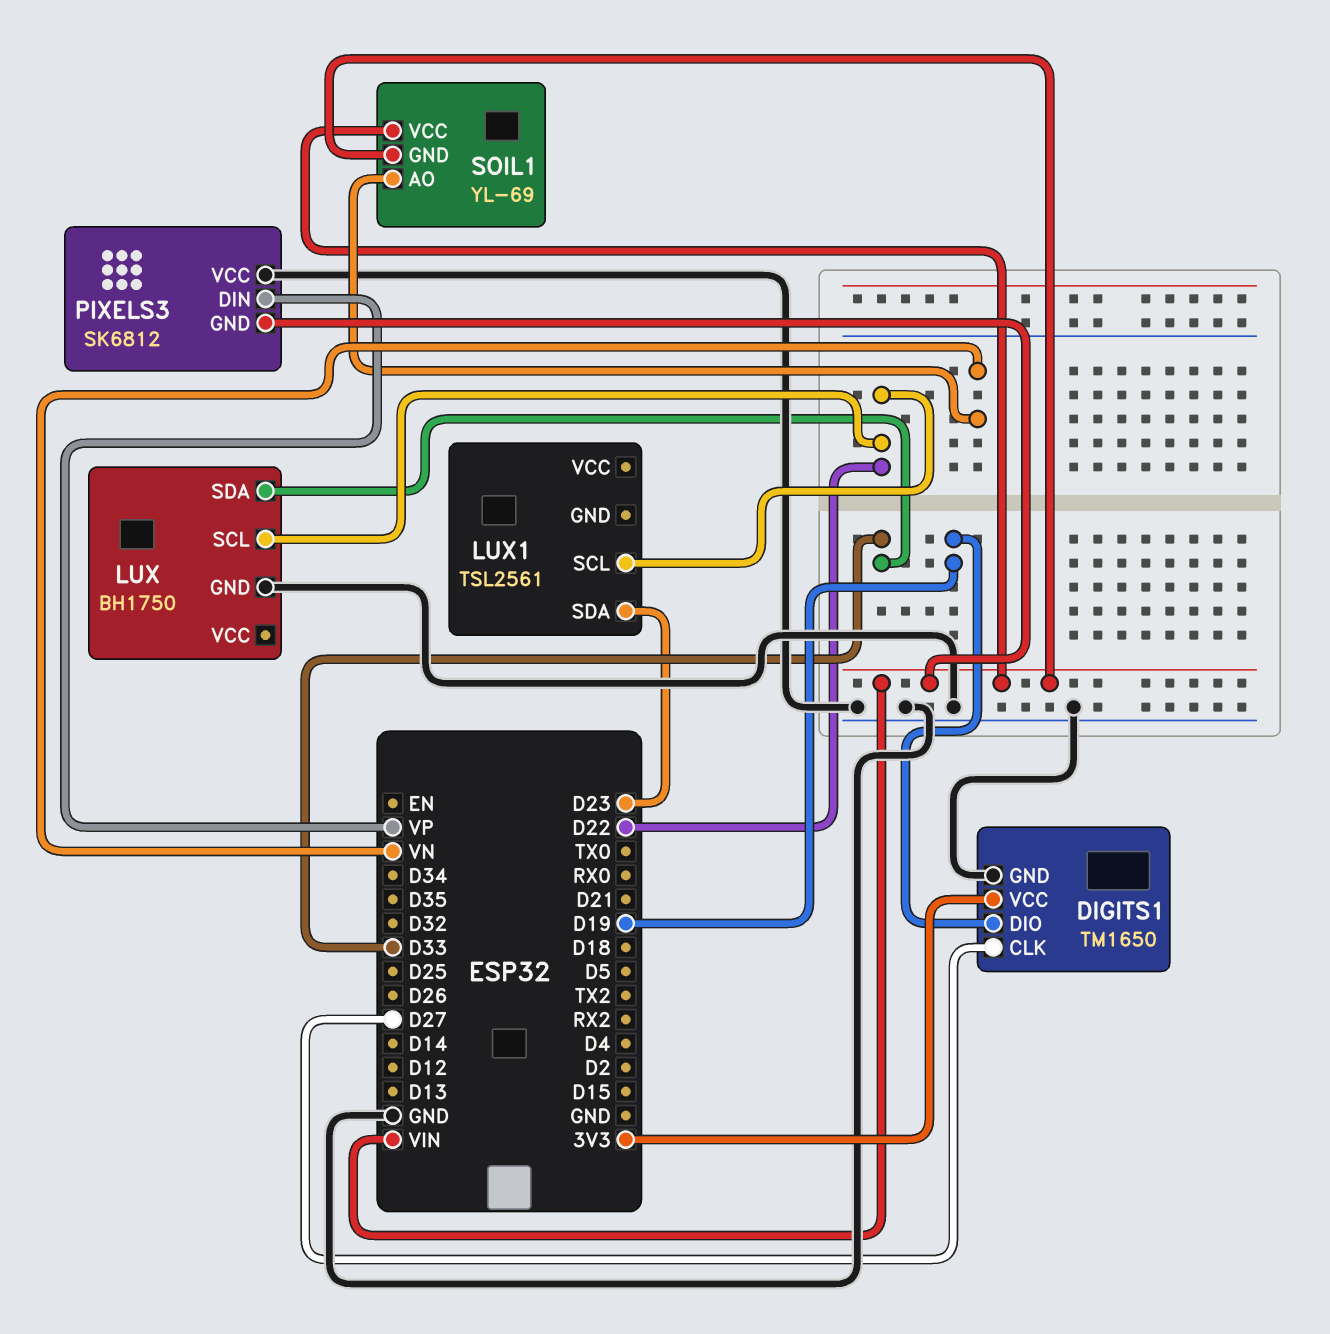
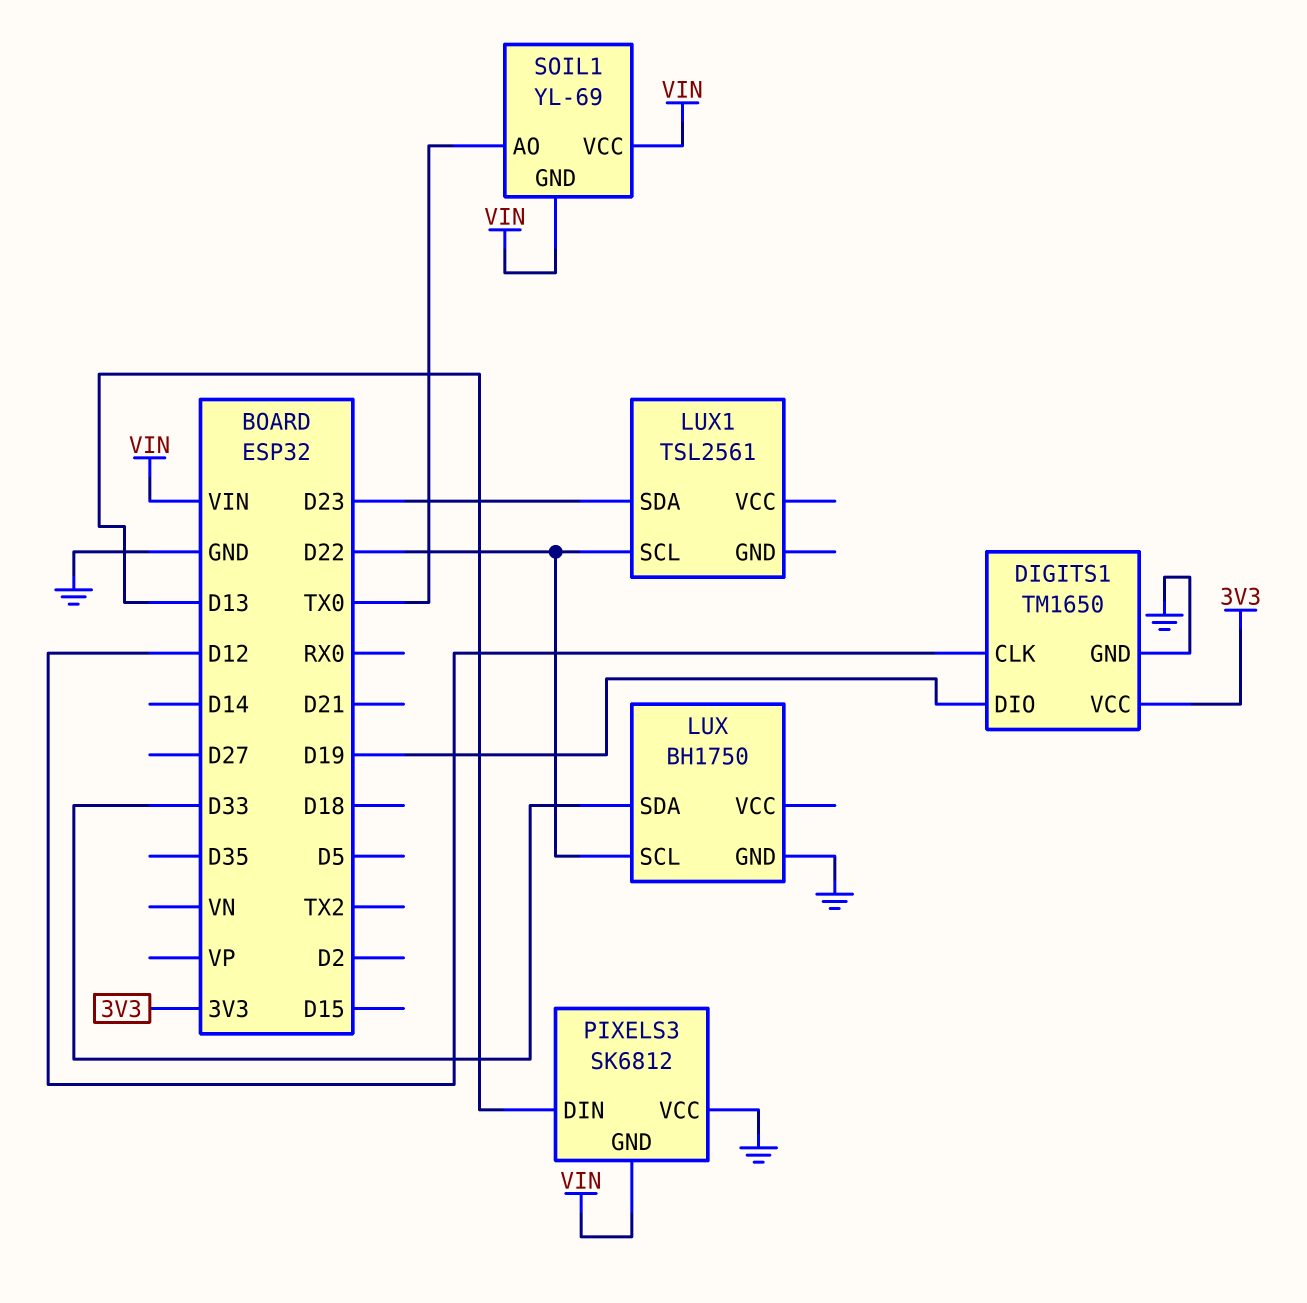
DIGITS1 pin CLK: D27 -> D12
PIXELS3 pin DIN: VP -> D13
SOIL1 pin AO: VN -> TX0

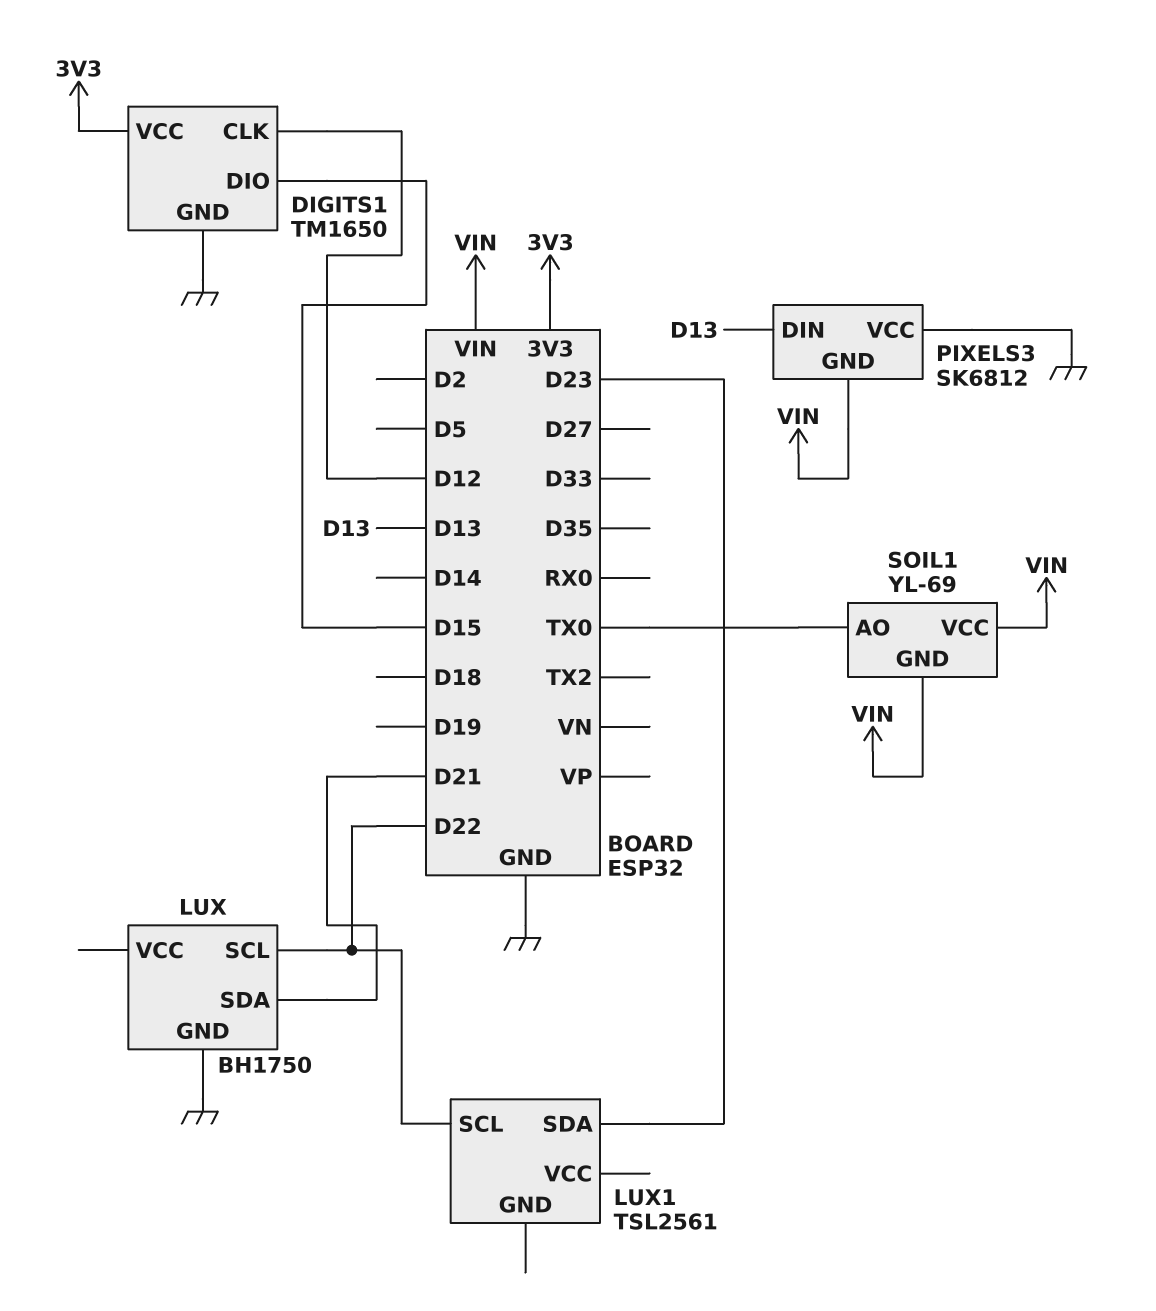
DIGITS1 pin DIO: D19 -> D15
LUX pin SDA: D33 -> D21

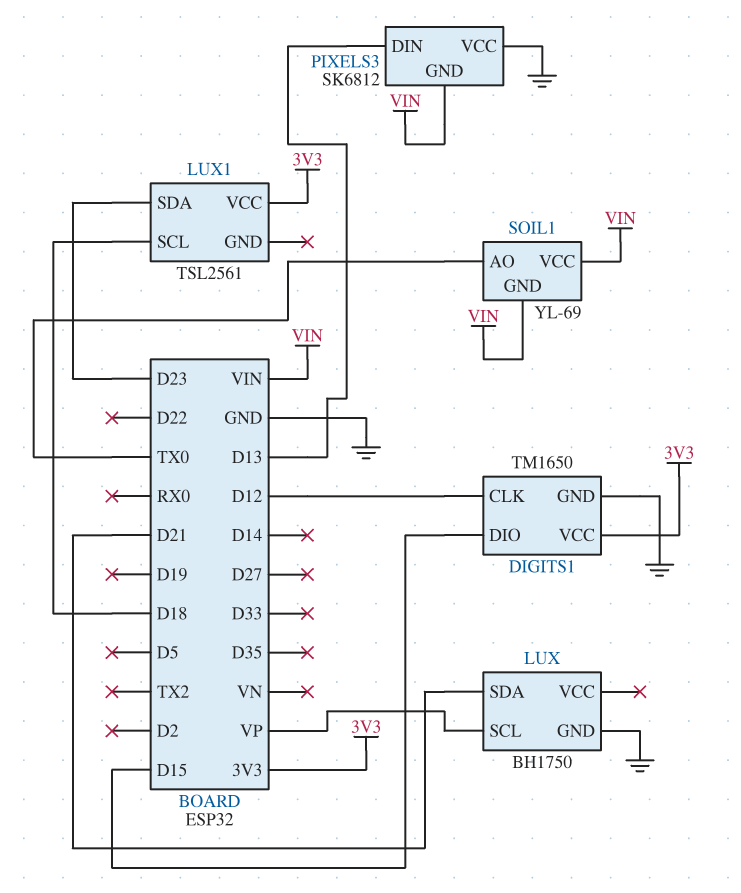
LUX pin SCL: D22 -> VP
LUX1 pin SCL: D22 -> D18
LUX1 pin VCC: none -> 3V3

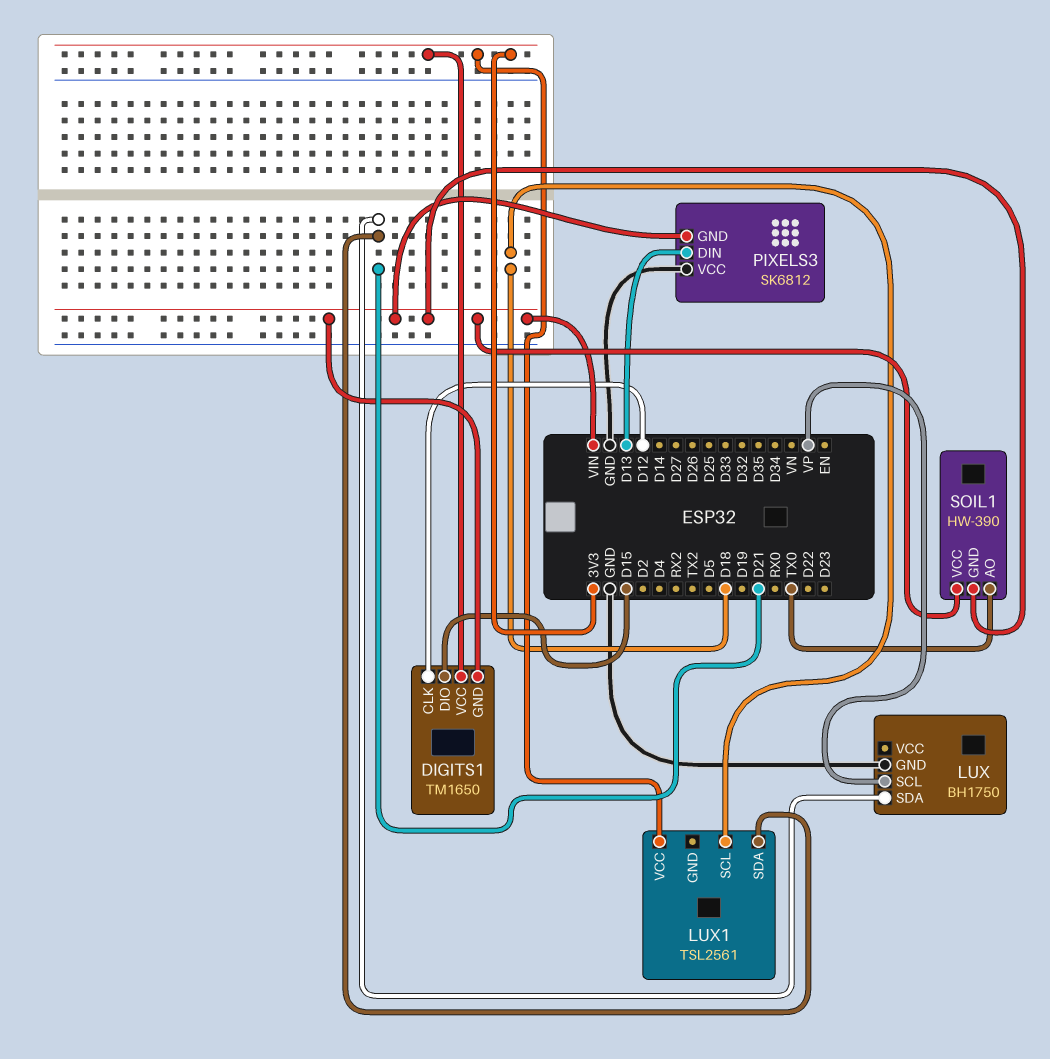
DIGITS1 pin GND: GND -> VIN
LUX1 pin SDA: D23 -> D21
SOIL1: YL-69 -> HW-390

